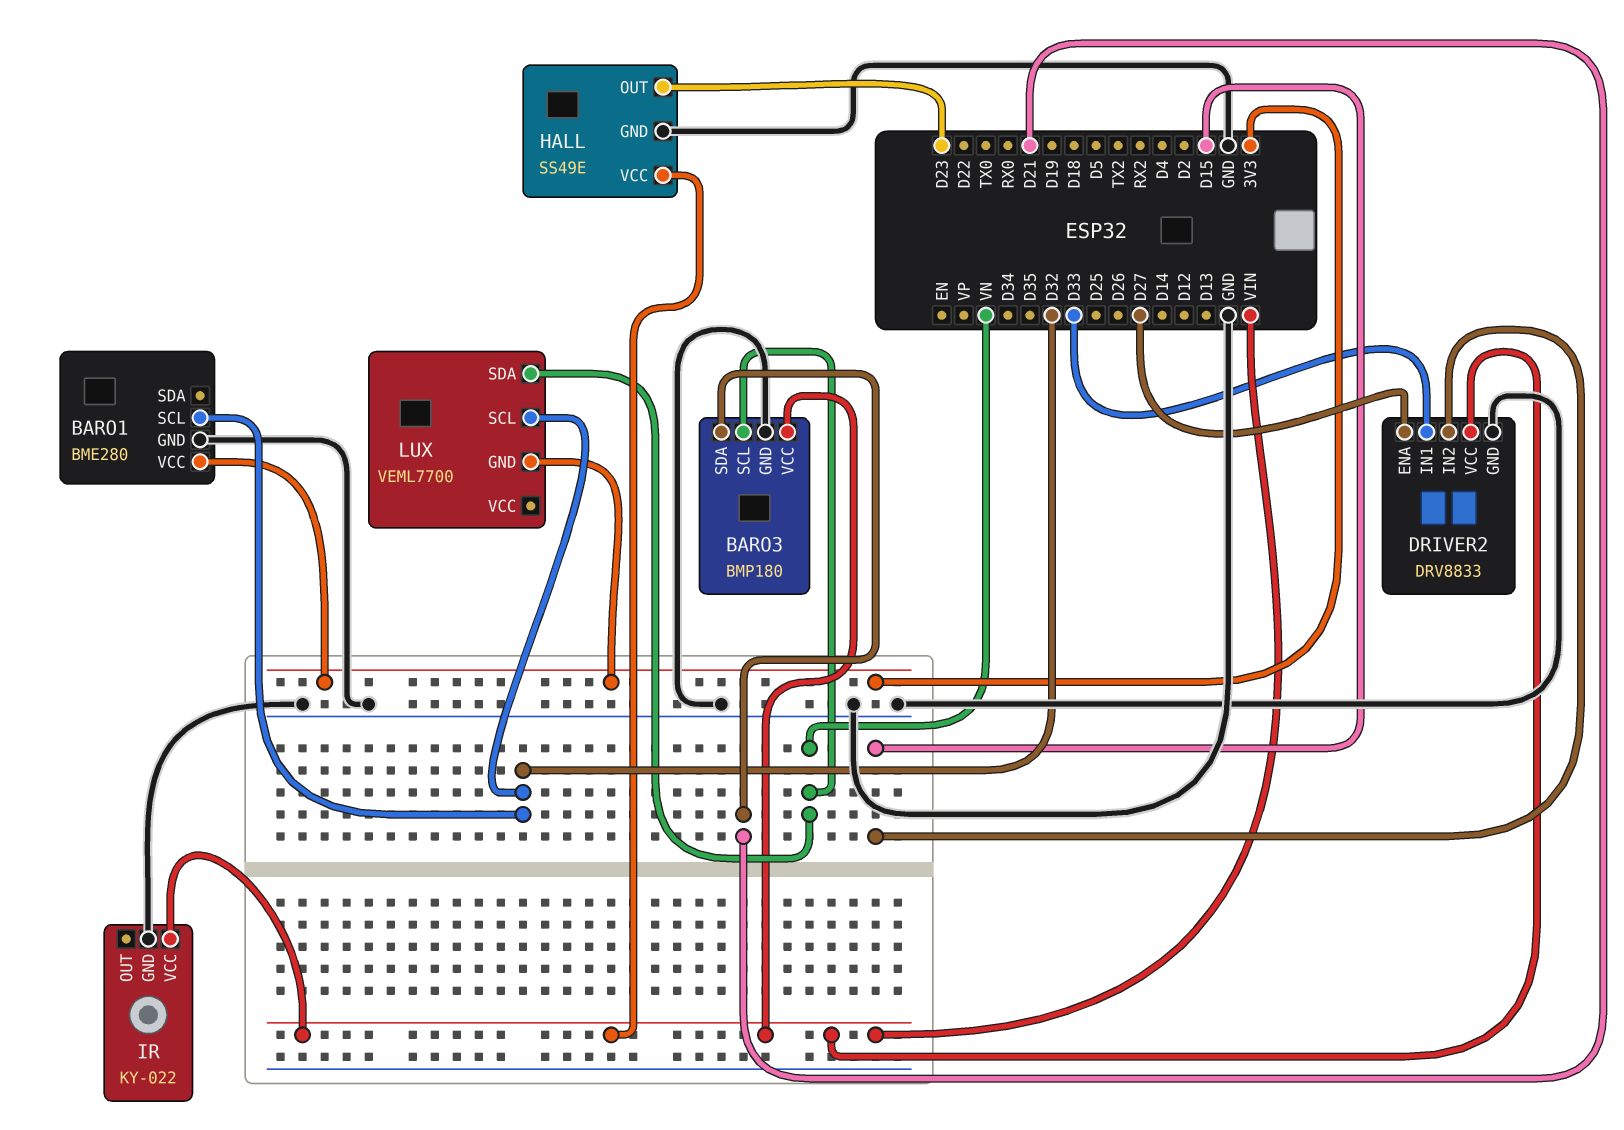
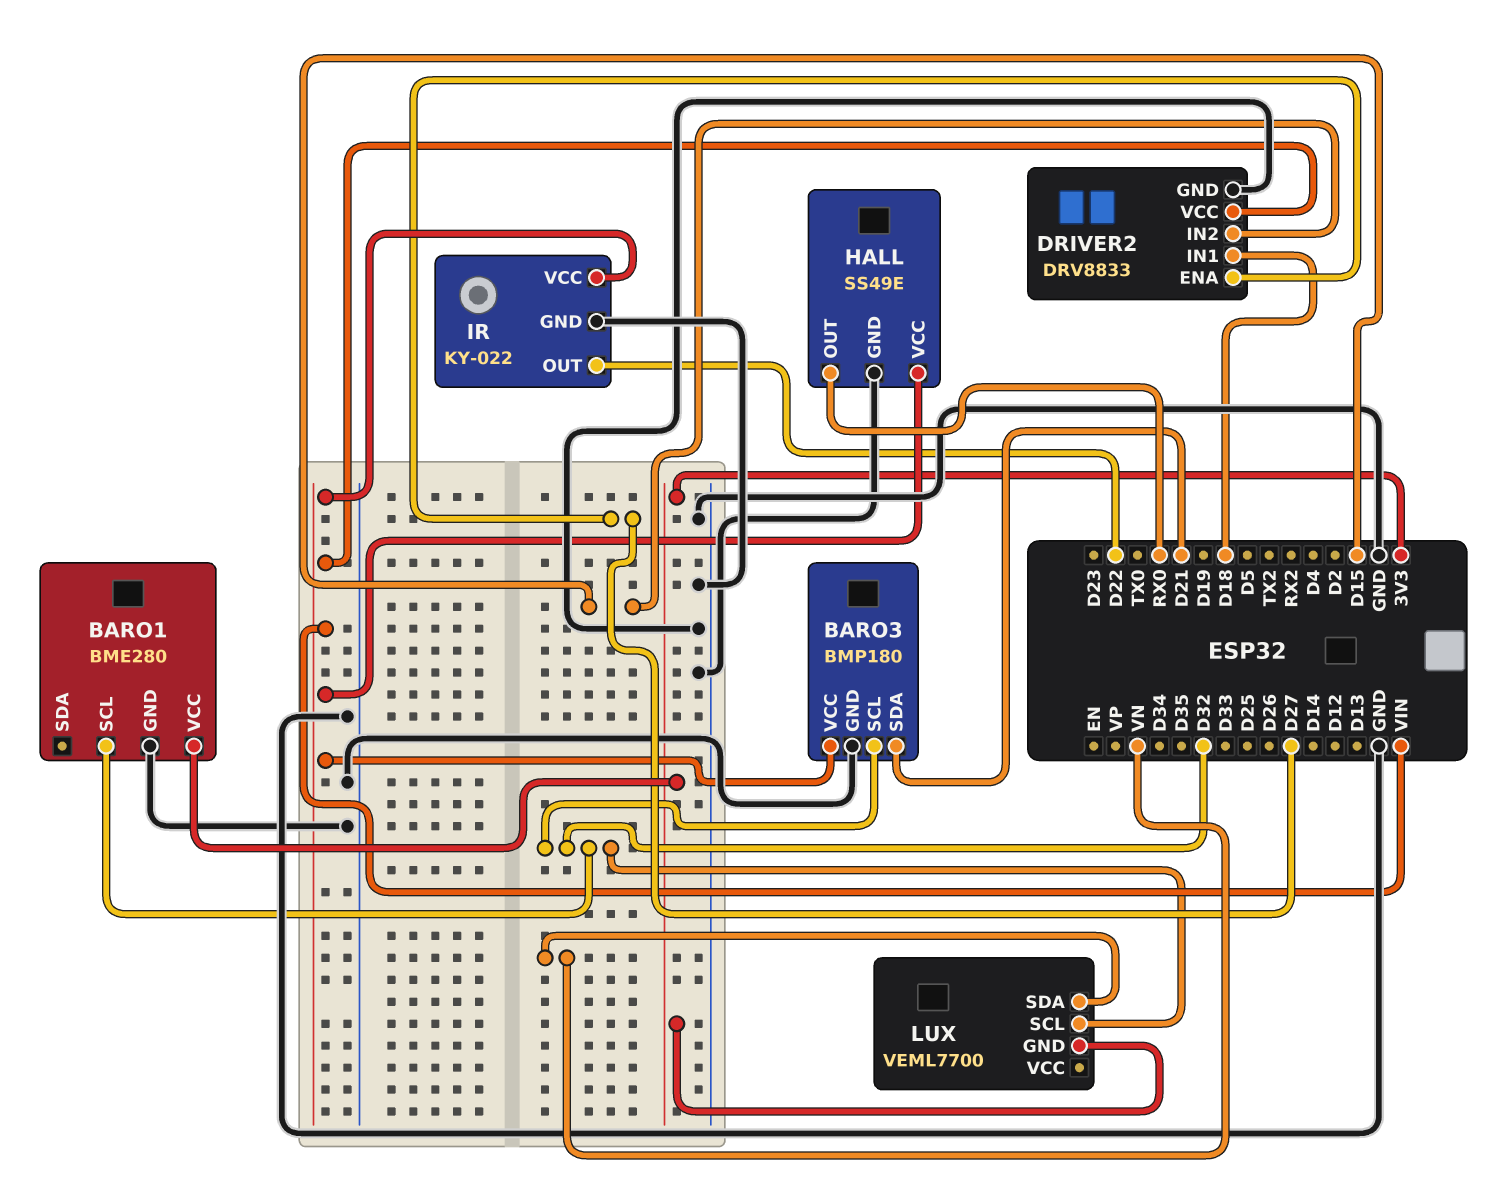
BARO3 pin SCL: VN -> D32
DRIVER2 pin IN1: D33 -> D18
HALL pin OUT: D23 -> RX0
IR pin OUT: none -> D22

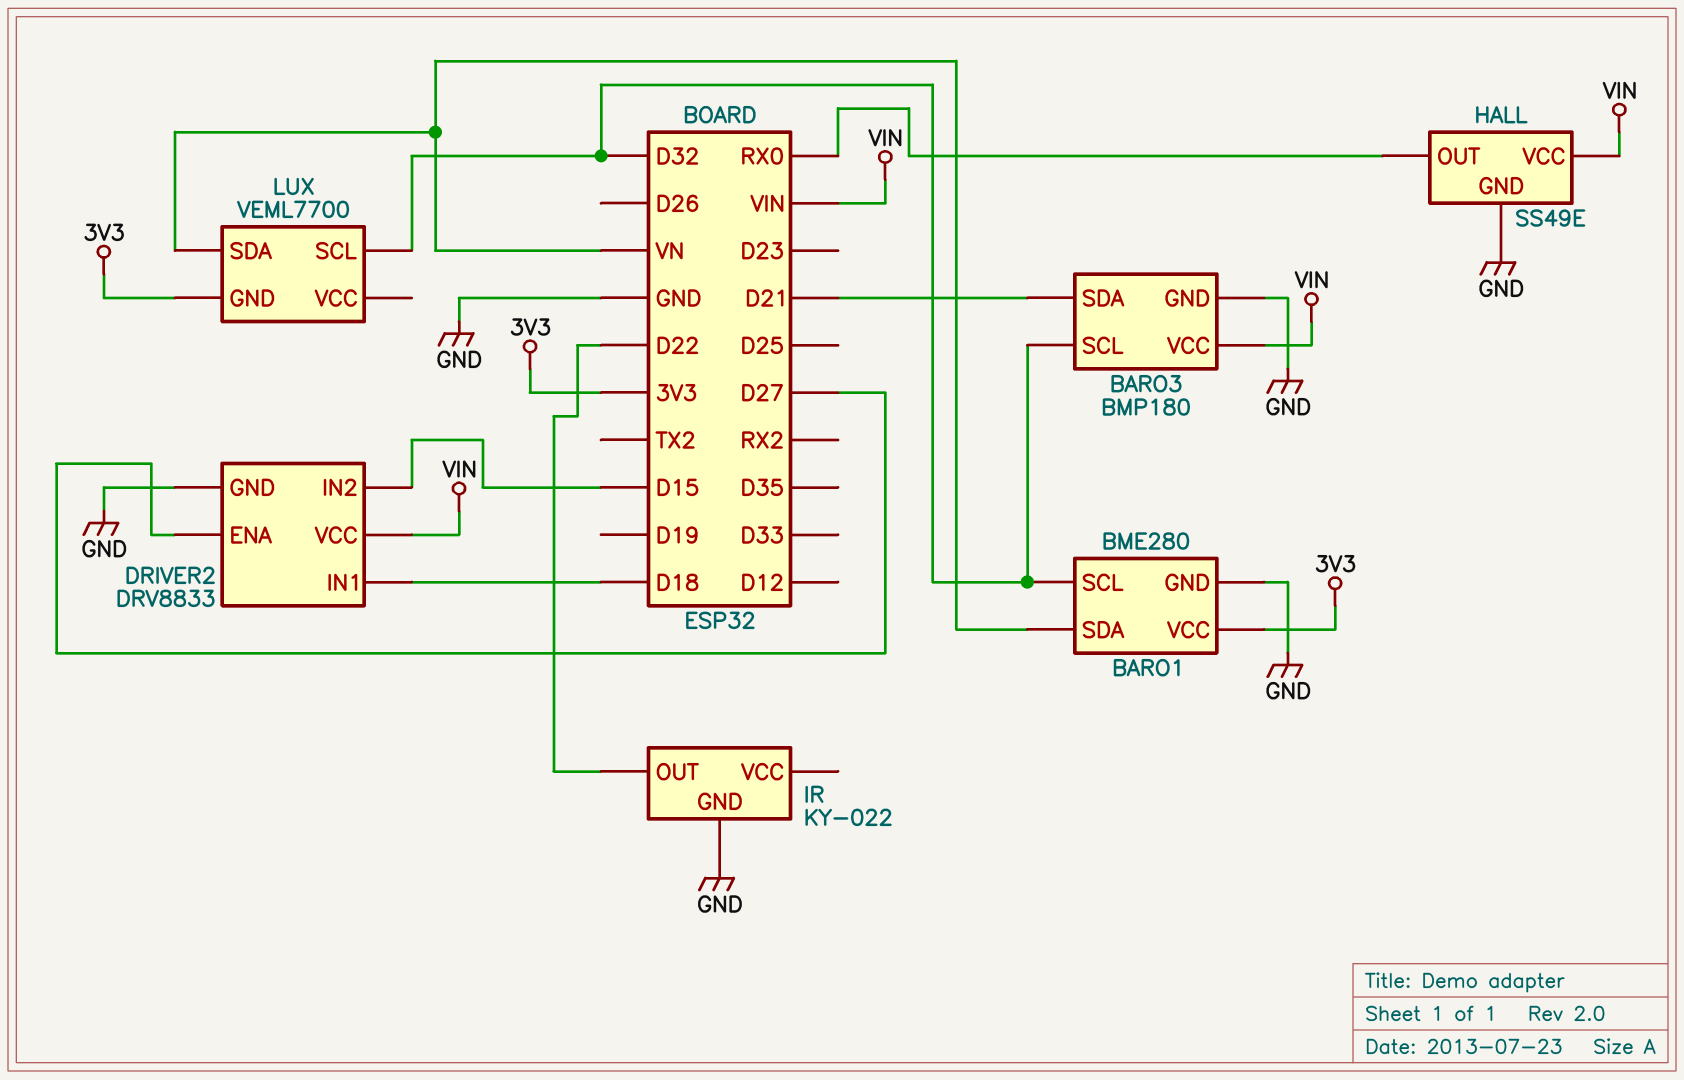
BARO1 pin SDA: none -> VN
IR pin VCC: VIN -> none

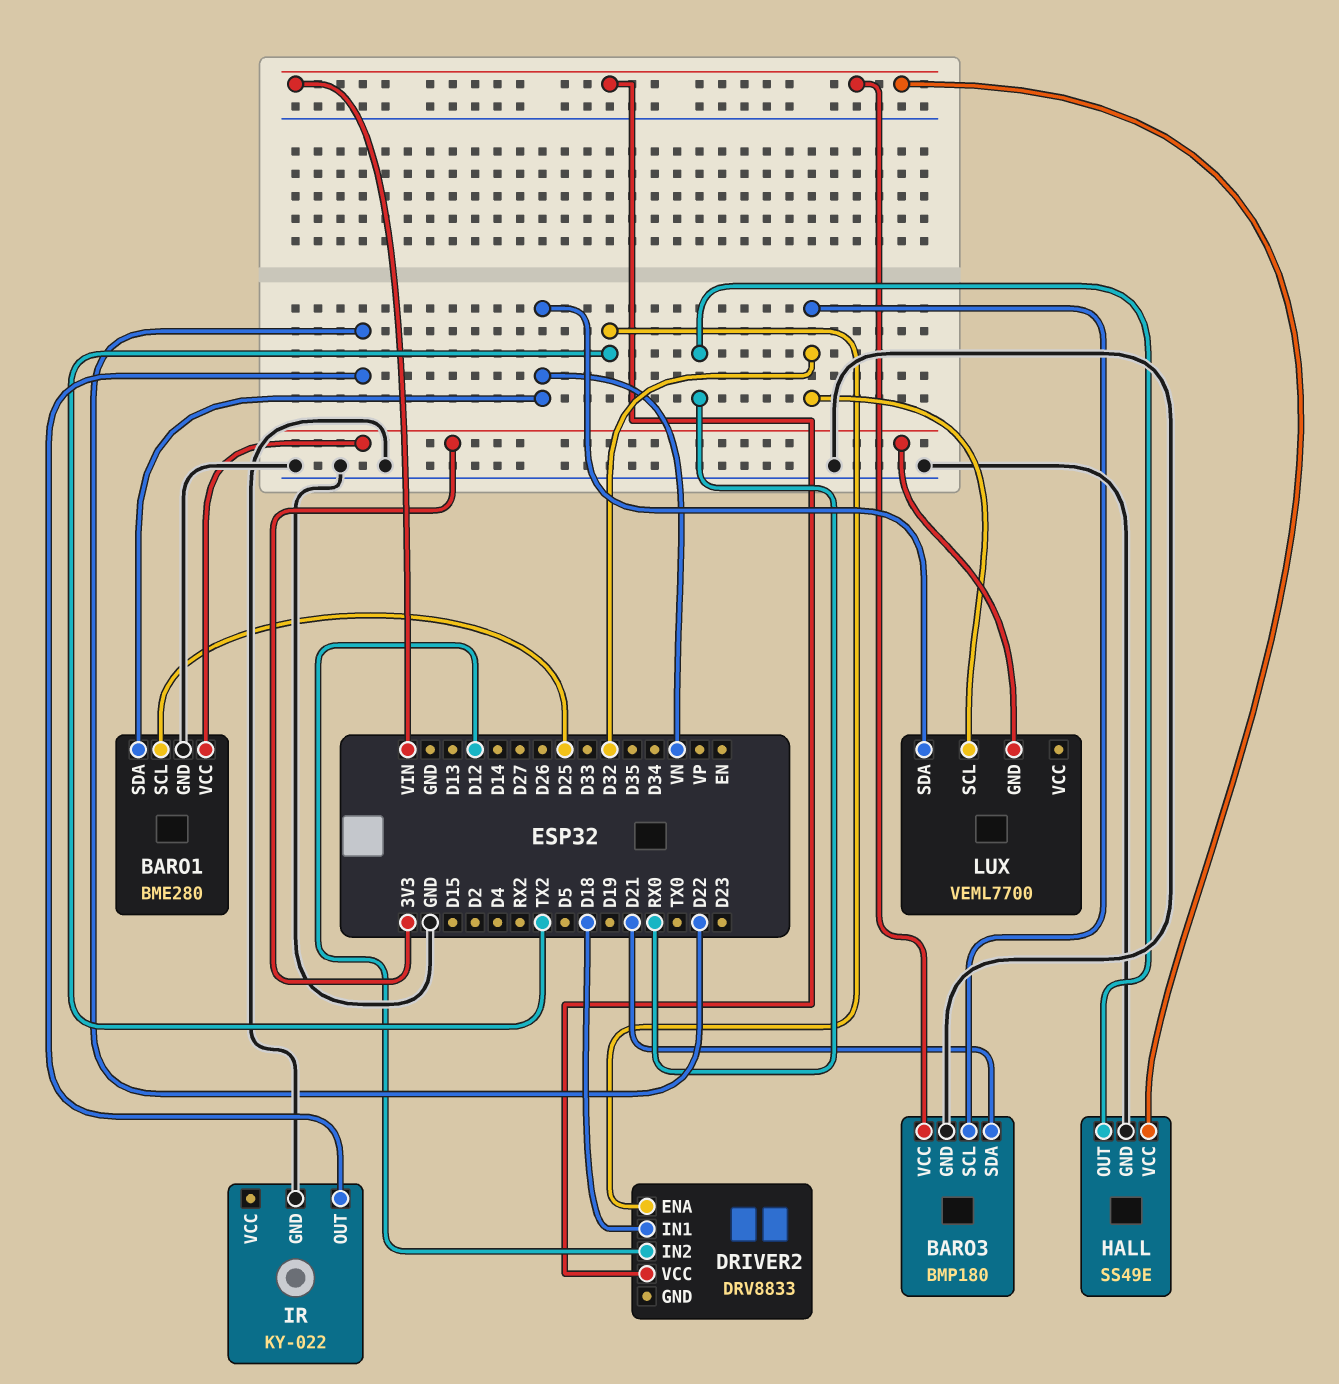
BARO1 pin SCL: D32 -> D25
DRIVER2 pin ENA: D27 -> TX2
DRIVER2 pin GND: GND -> none
DRIVER2 pin IN2: D15 -> D12

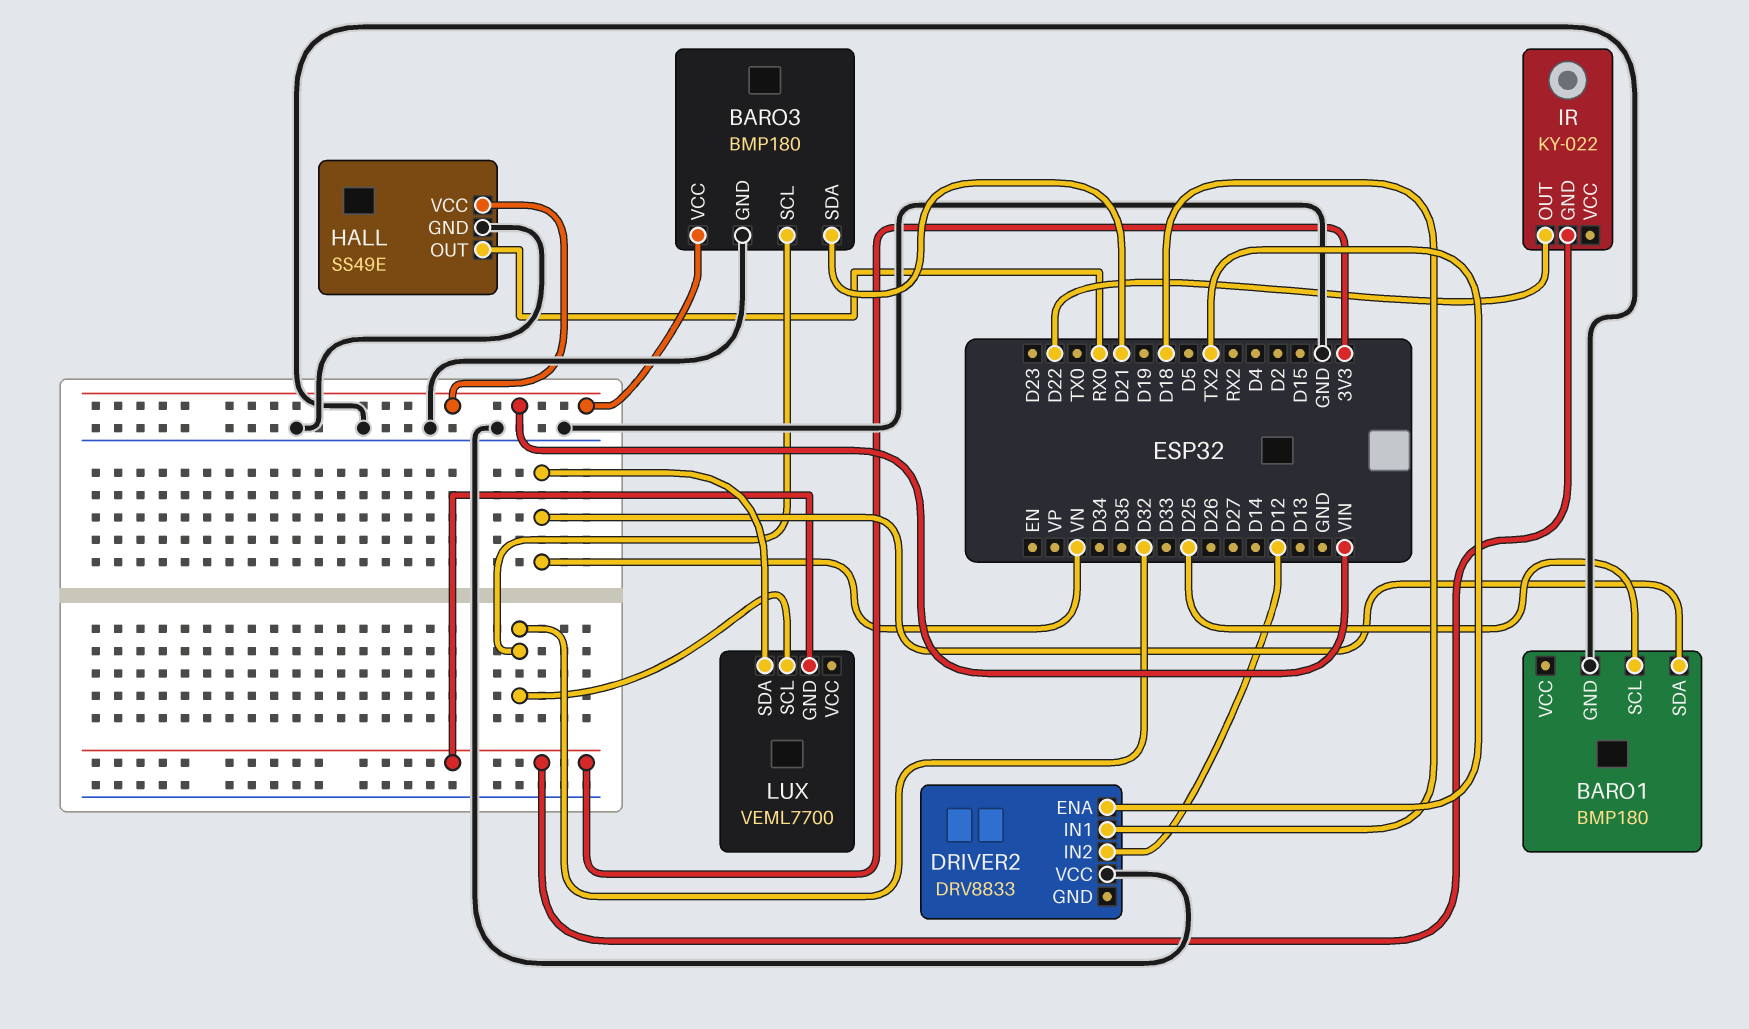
BARO1: BME280 -> BMP180
BARO1 pin VCC: 3V3 -> none
DRIVER2 pin VCC: VIN -> GND
IR pin GND: GND -> 3V3

